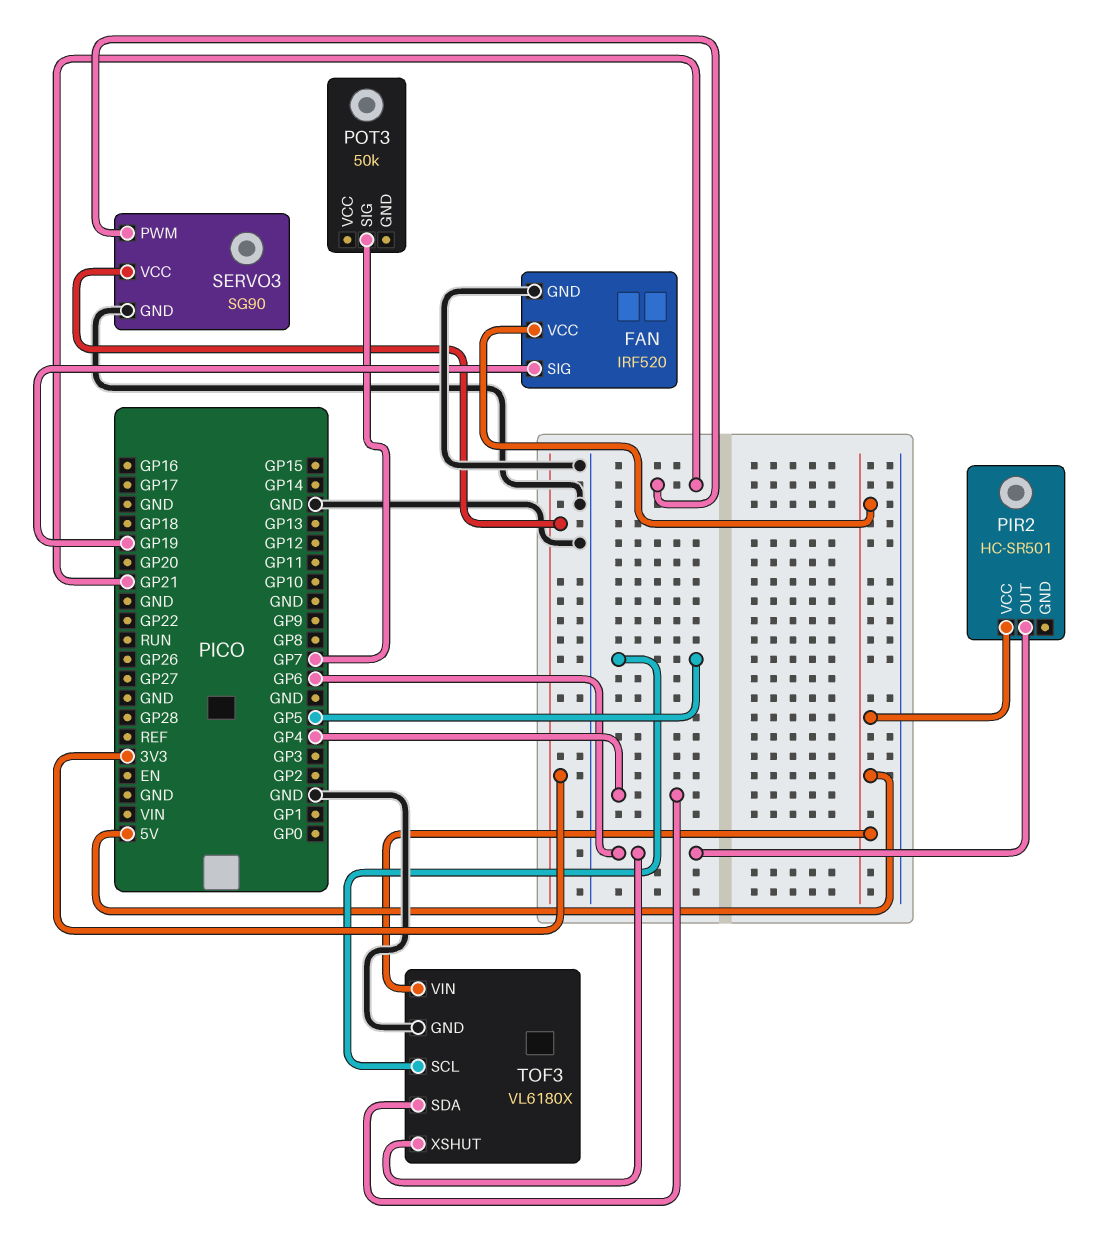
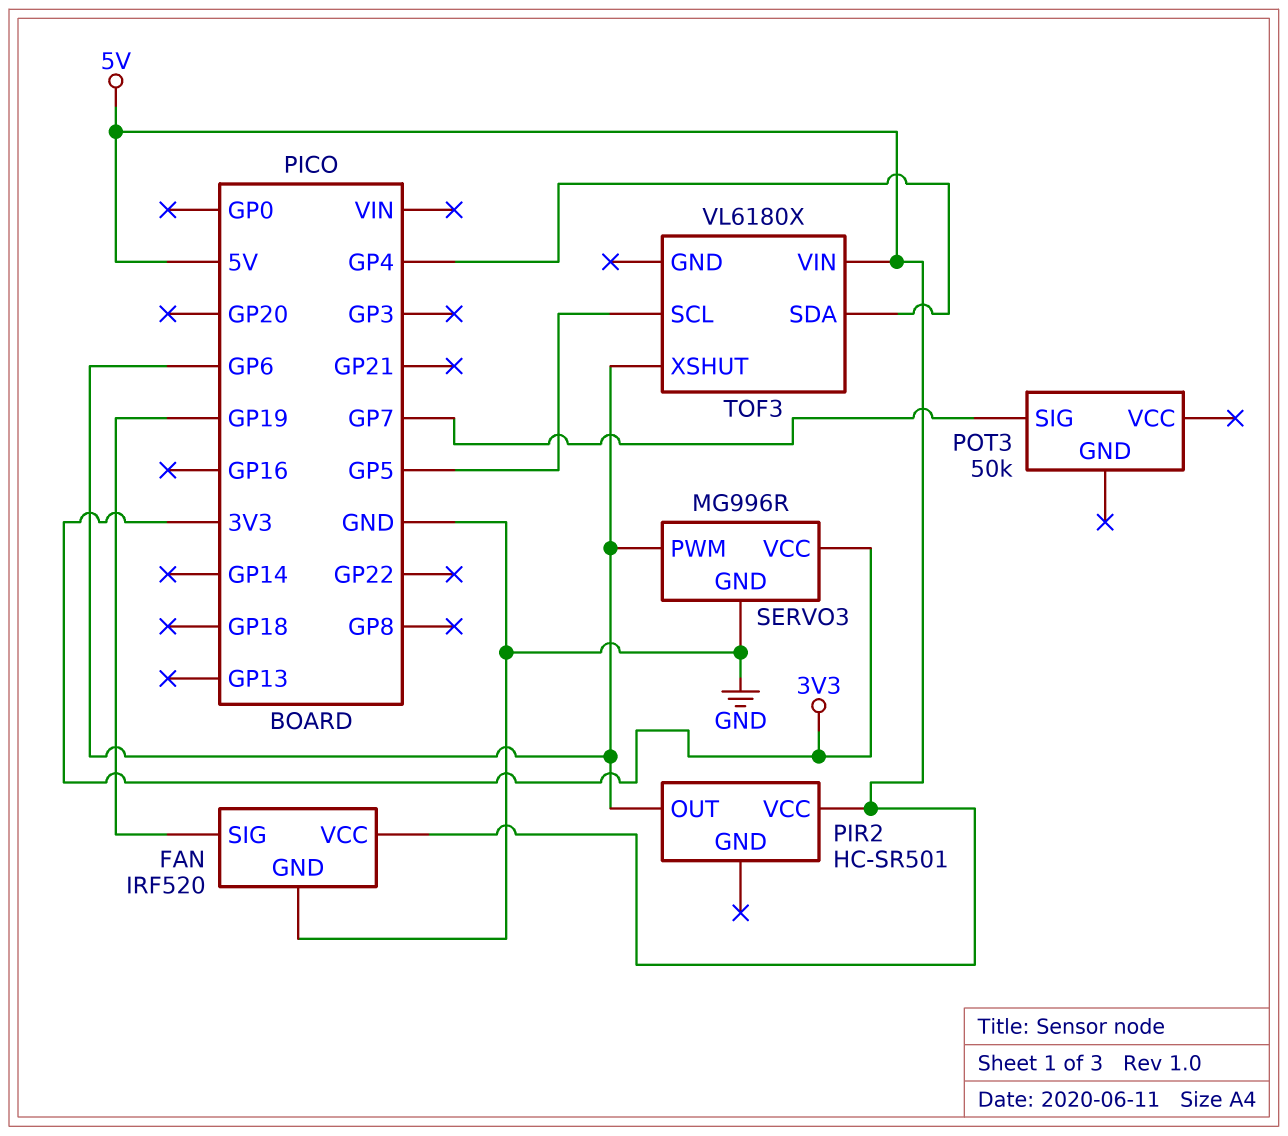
SERVO3: SG90 -> MG996R
SERVO3 pin PWM: GP21 -> GP6
TOF3 pin GND: GND -> none

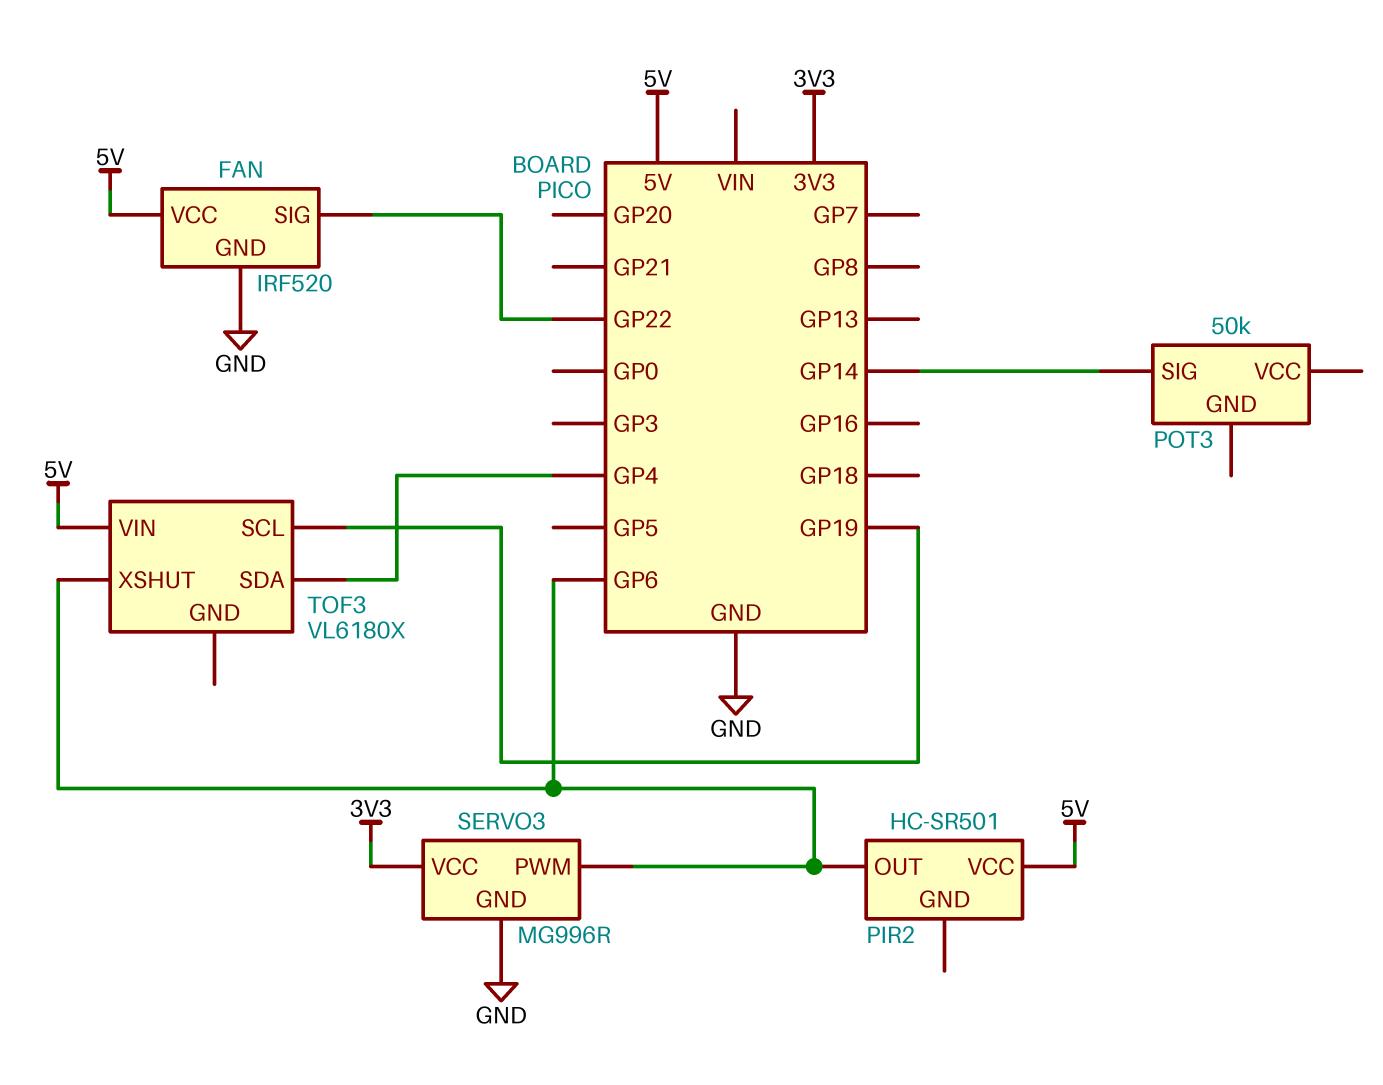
FAN pin SIG: GP19 -> GP22
POT3 pin SIG: GP7 -> GP14
TOF3 pin SCL: GP5 -> GP19

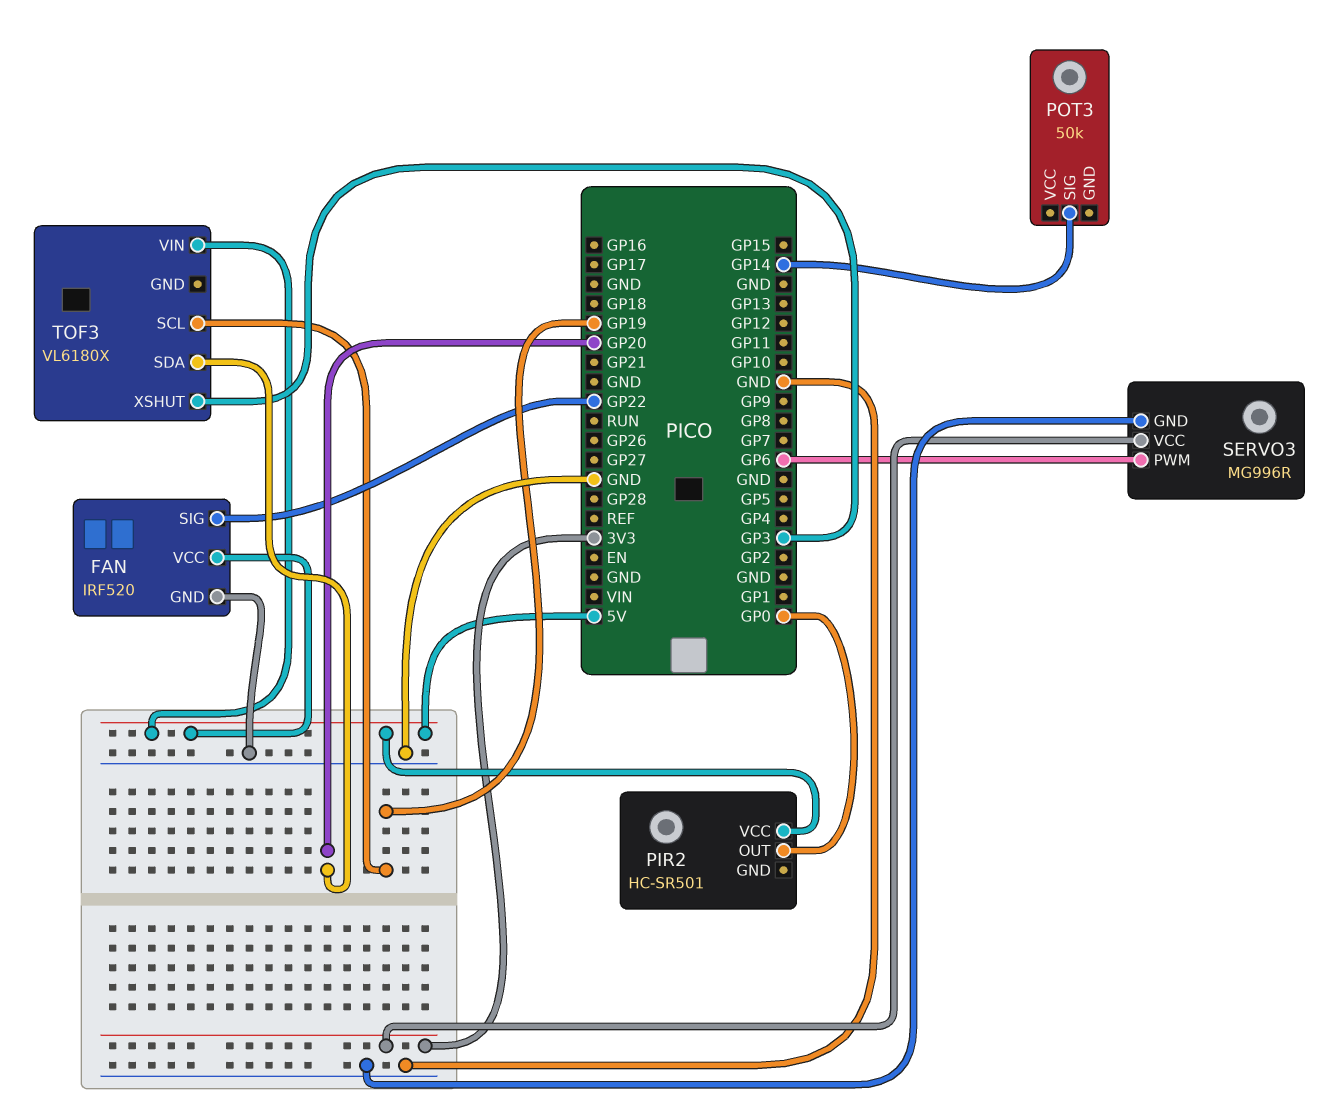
PIR2 pin OUT: GP6 -> GP0
TOF3 pin SDA: GP4 -> GP20
TOF3 pin XSHUT: GP6 -> GP3

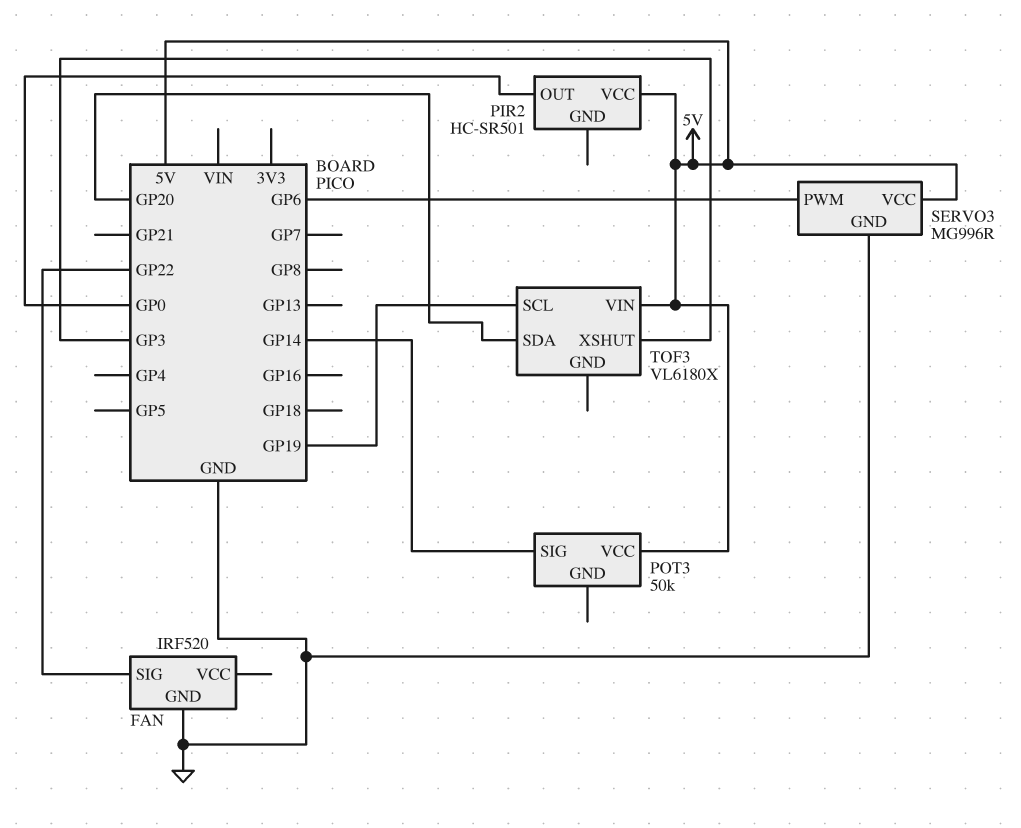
FAN pin VCC: 5V -> none
POT3 pin VCC: none -> 5V
SERVO3 pin VCC: 3V3 -> 5V

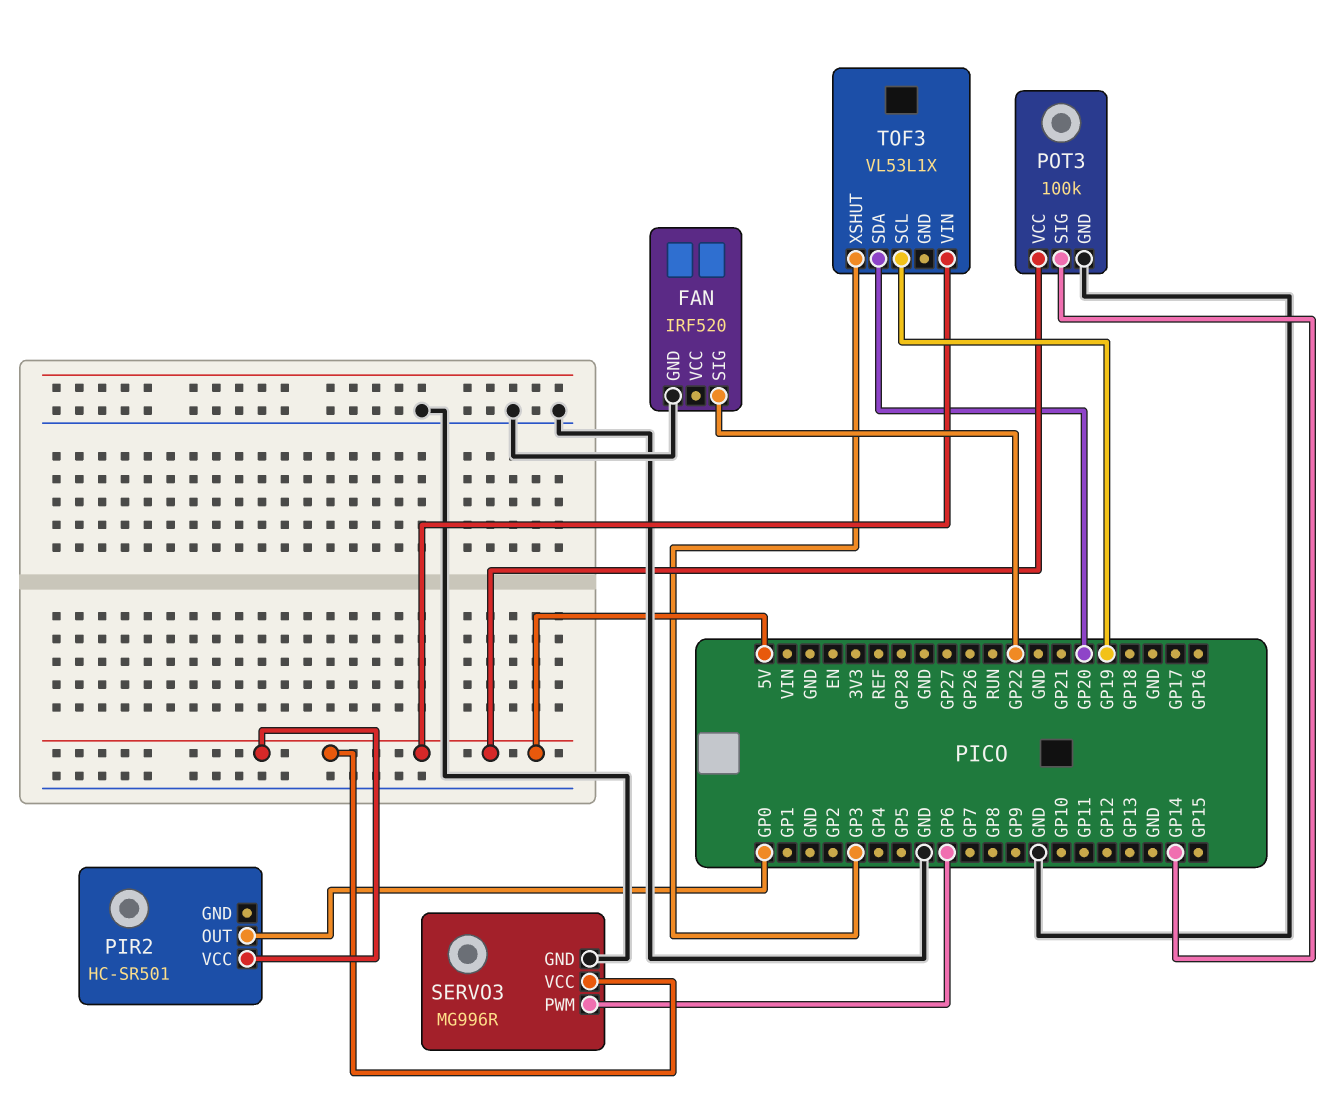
POT3: 50k -> 100k
POT3 pin GND: none -> GND
TOF3: VL6180X -> VL53L1X

